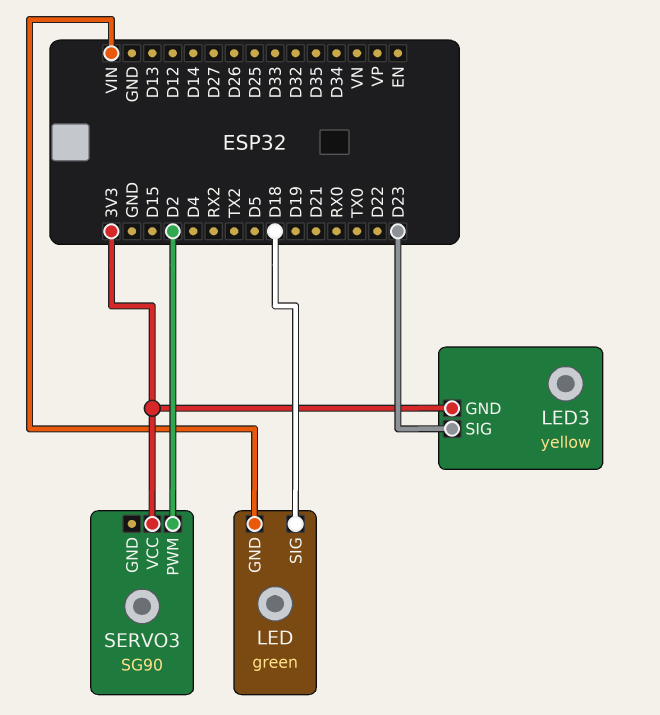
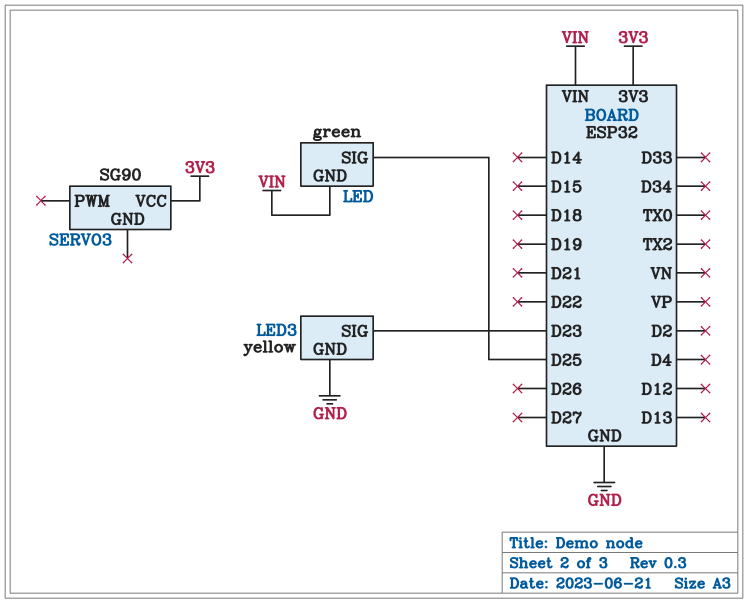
LED pin SIG: D18 -> D25
LED3 pin GND: 3V3 -> GND
SERVO3 pin PWM: D2 -> none

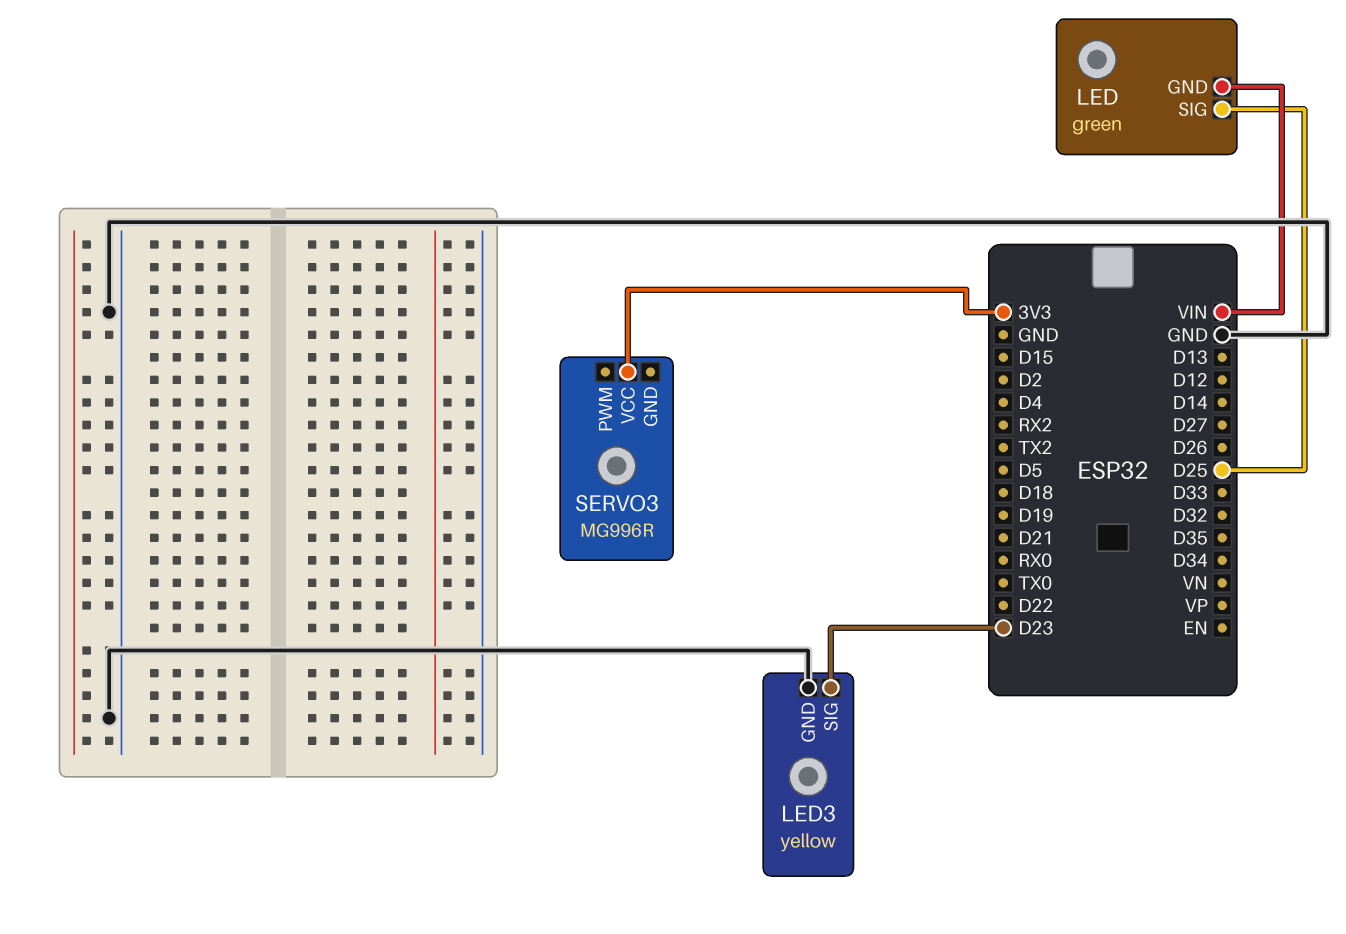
SERVO3: SG90 -> MG996R

